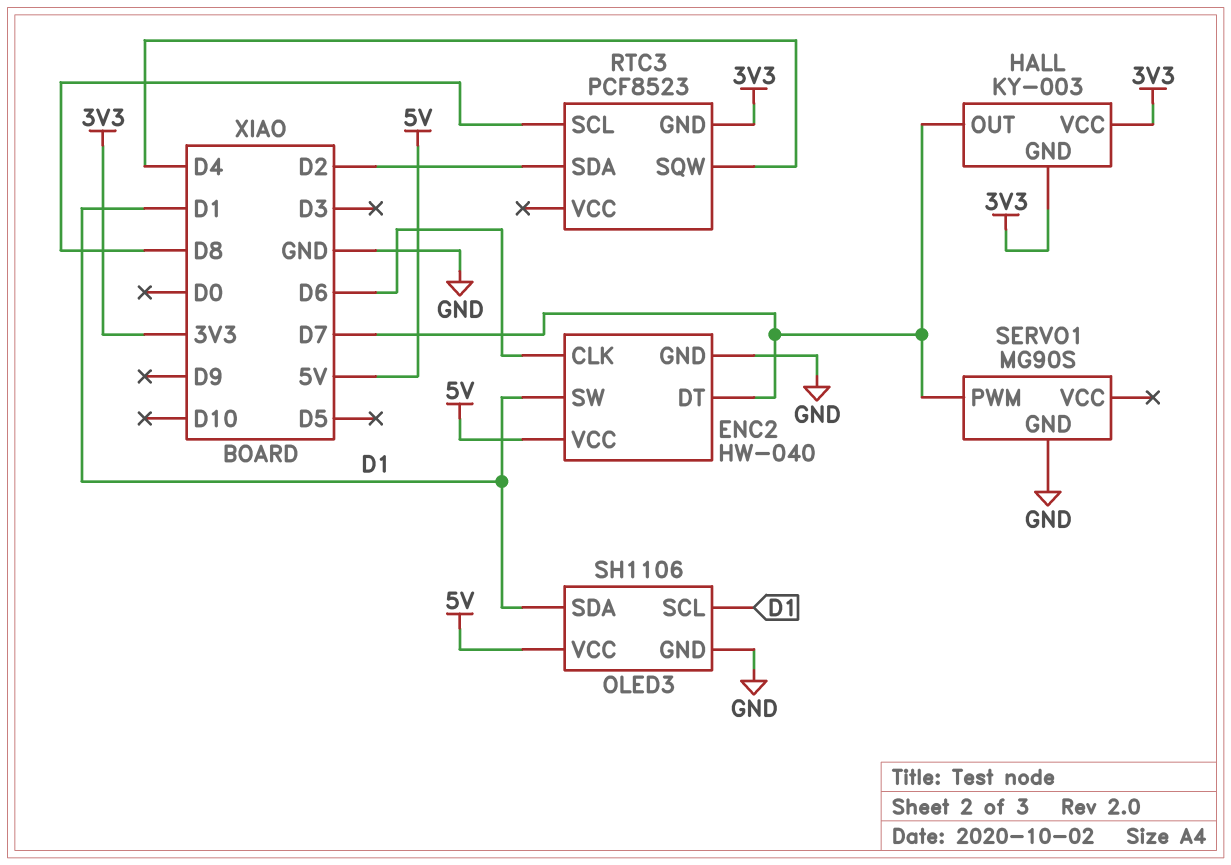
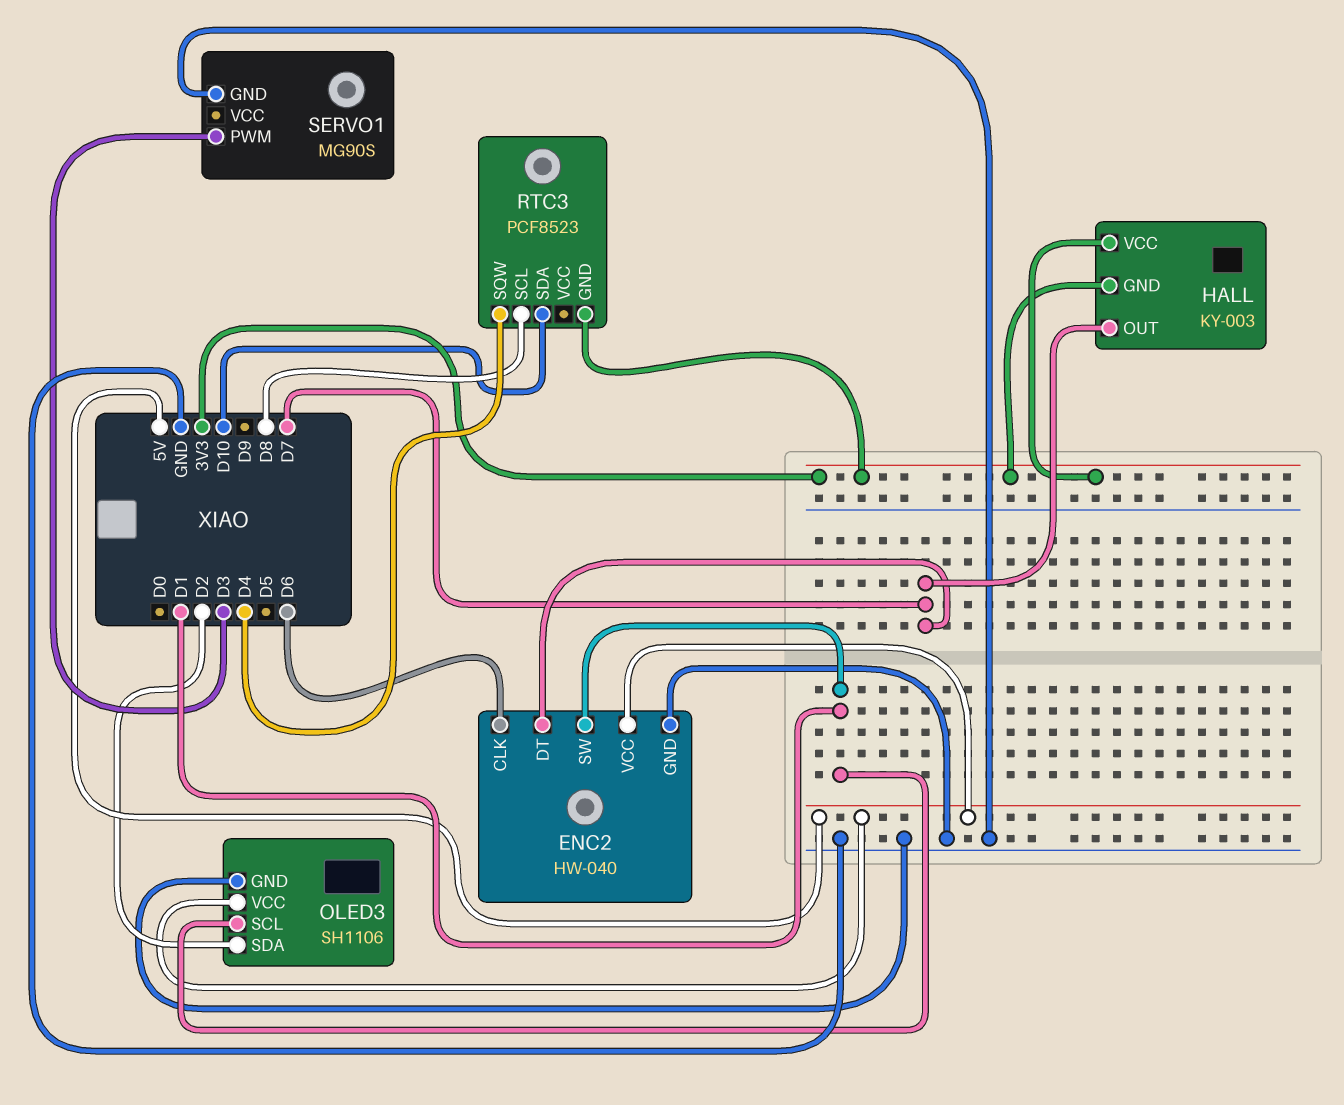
OLED3 pin SDA: D1 -> D2
RTC3 pin SDA: D2 -> D10
SERVO1 pin PWM: D7 -> D3

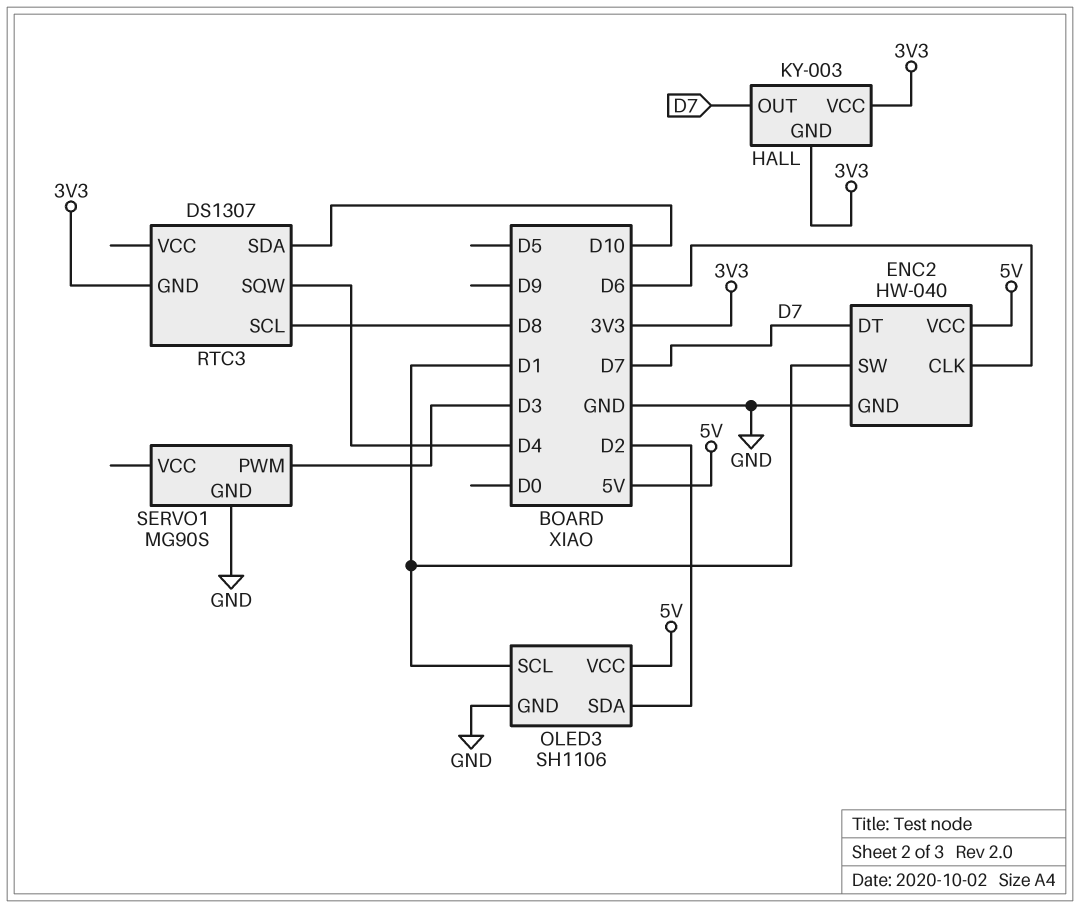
RTC3: PCF8523 -> DS1307

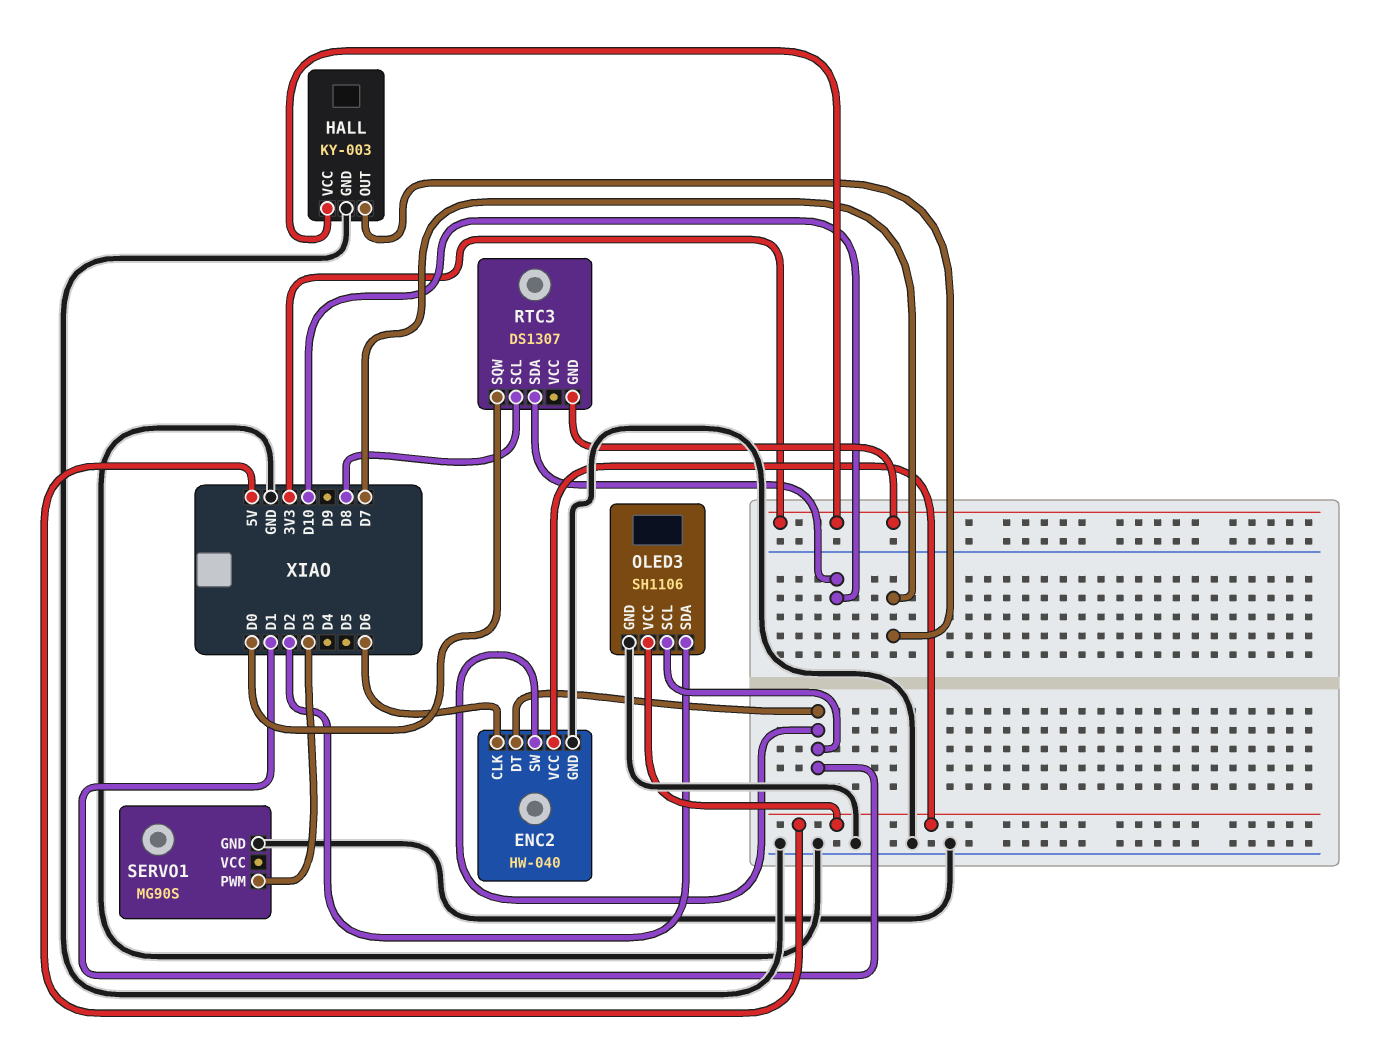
ENC2 pin DT: D7 -> D1
HALL pin GND: 3V3 -> GND
RTC3 pin SQW: D4 -> D0

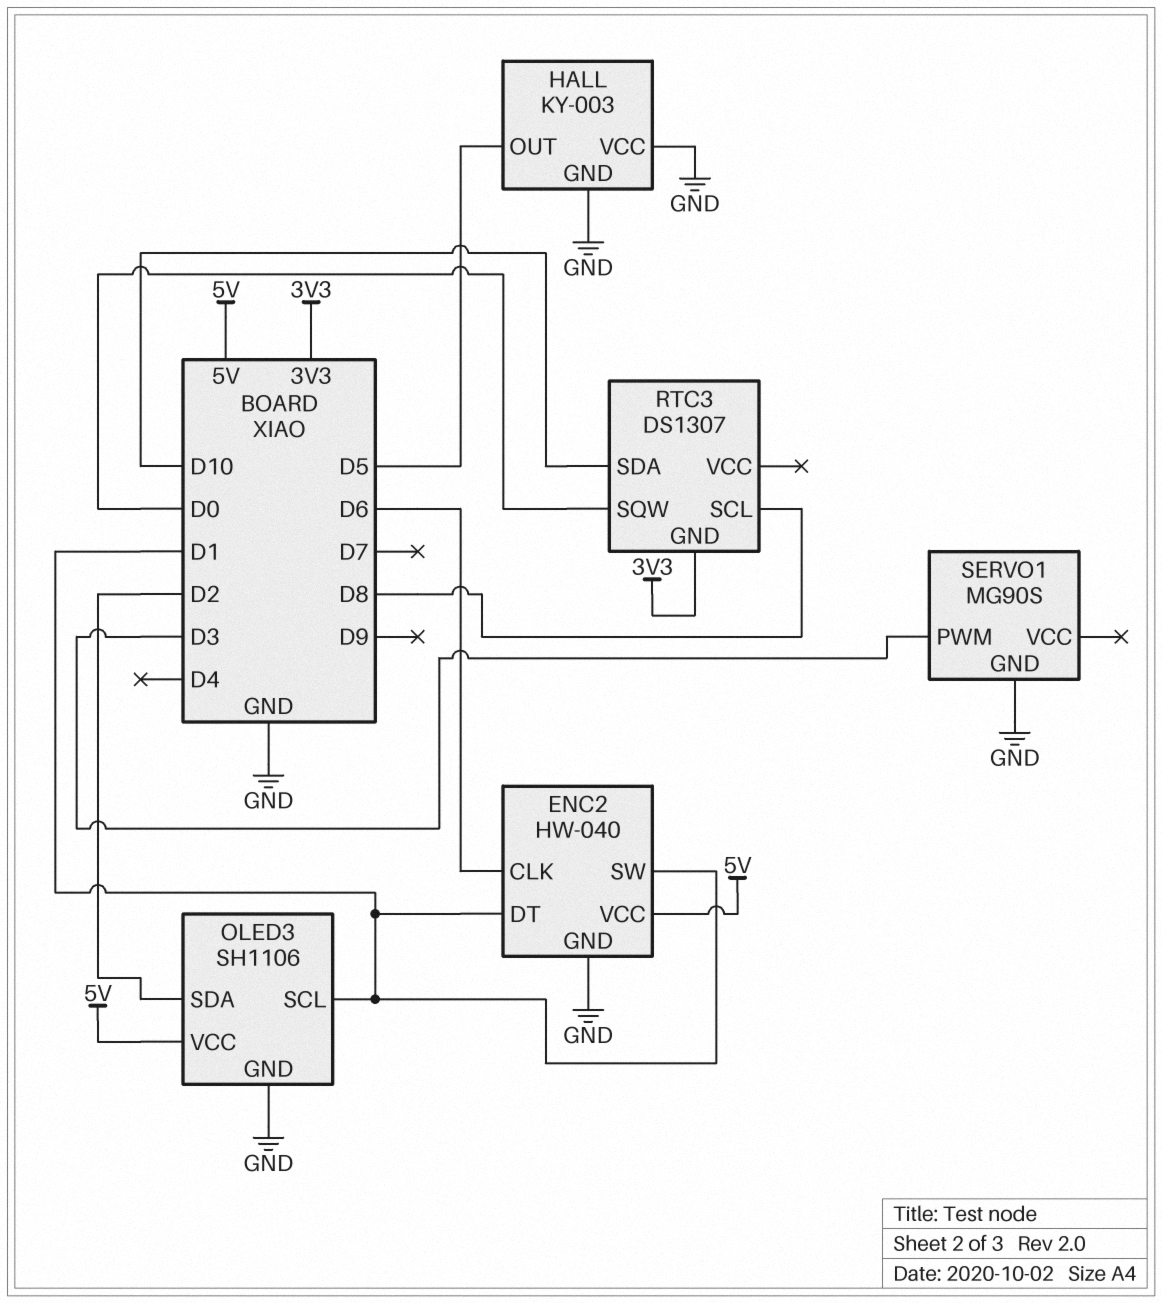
HALL pin OUT: D7 -> D5
HALL pin VCC: 3V3 -> GND

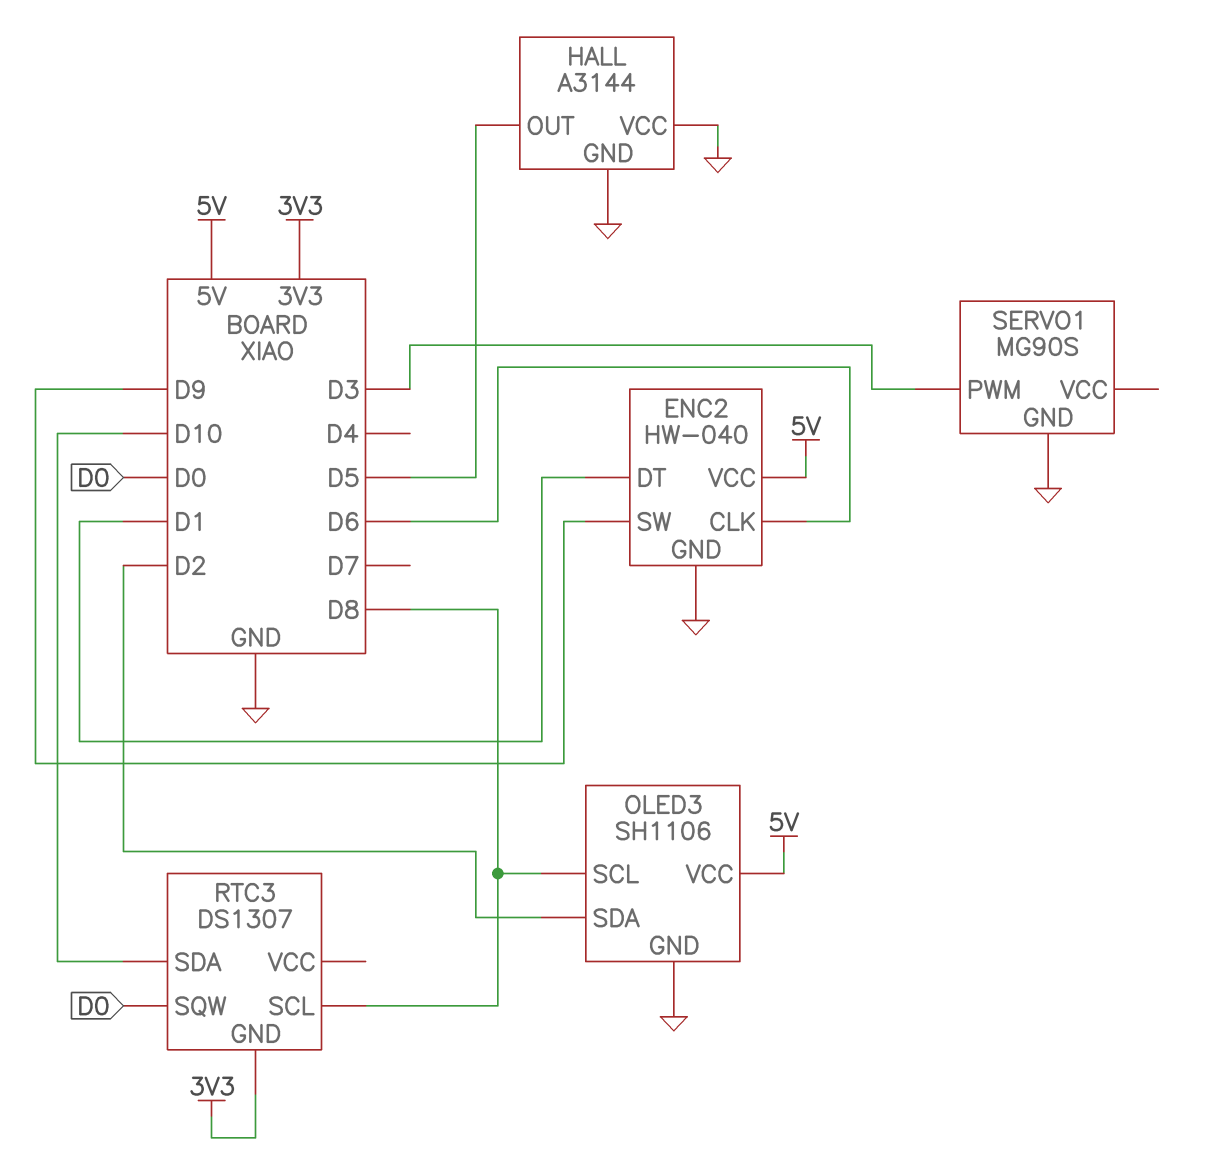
ENC2 pin SW: D1 -> D9
HALL: KY-003 -> A3144
OLED3 pin SCL: D1 -> D8

